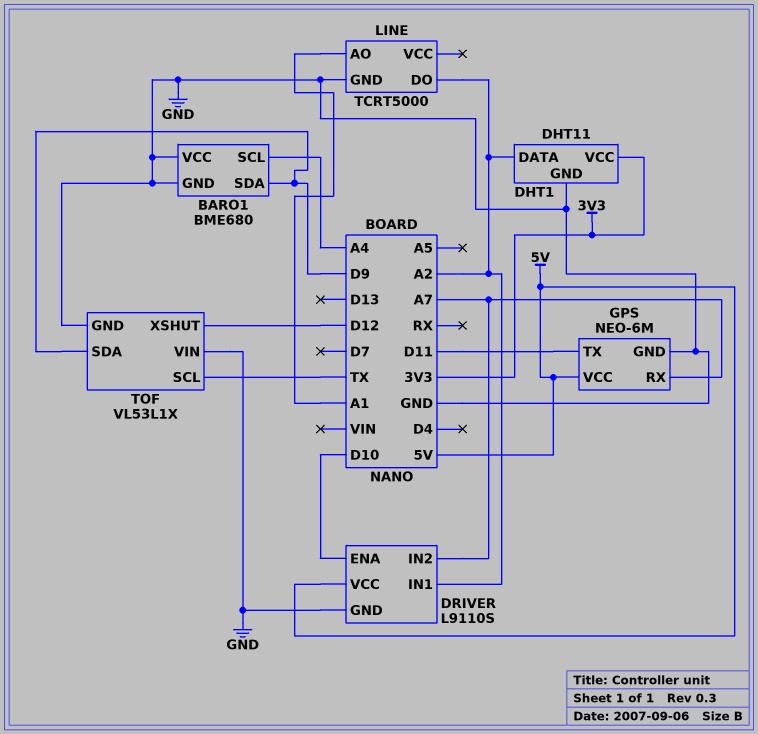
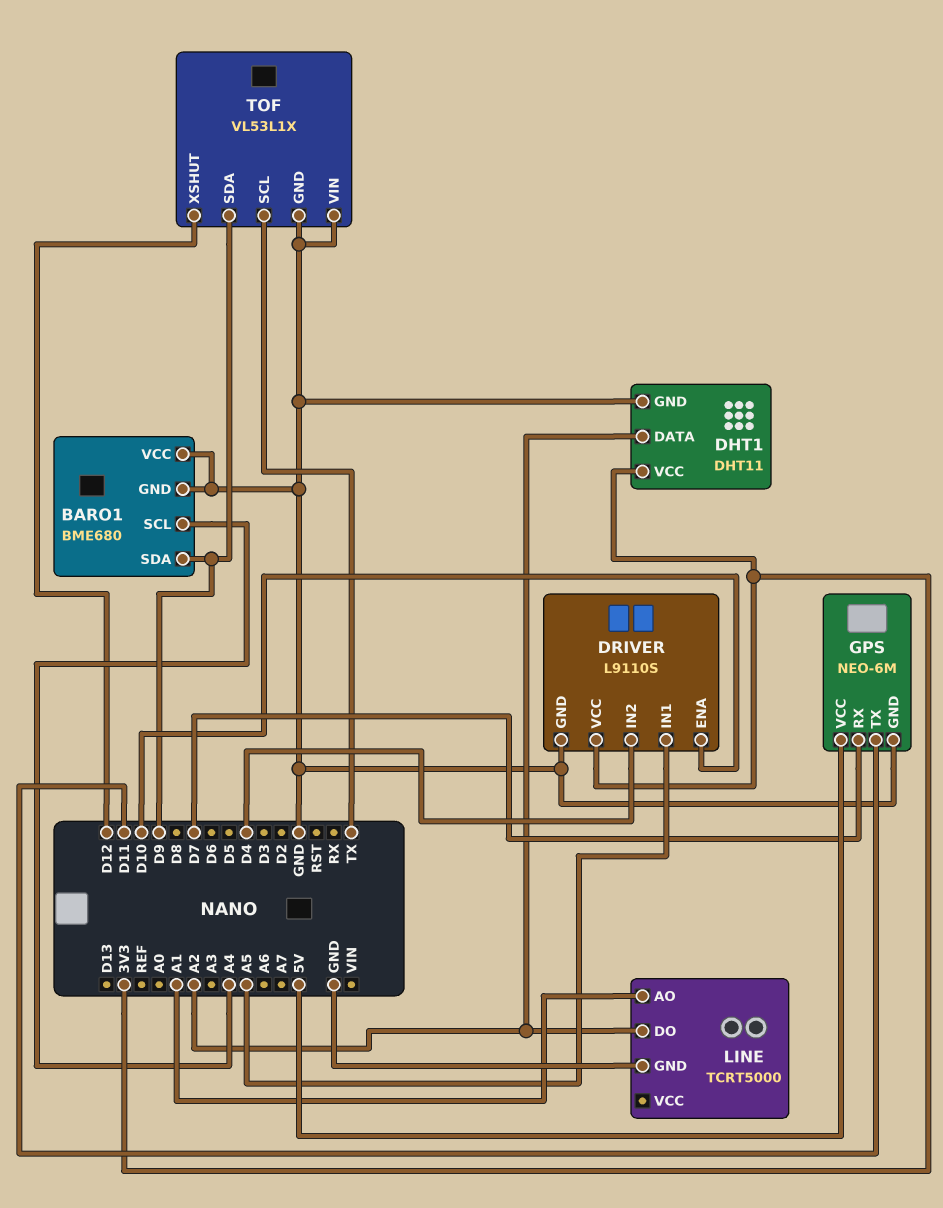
DRIVER pin IN1: A2 -> A5
DRIVER pin IN2: A7 -> D4
DRIVER pin VCC: 5V -> 3V3
GPS pin RX: A7 -> D7

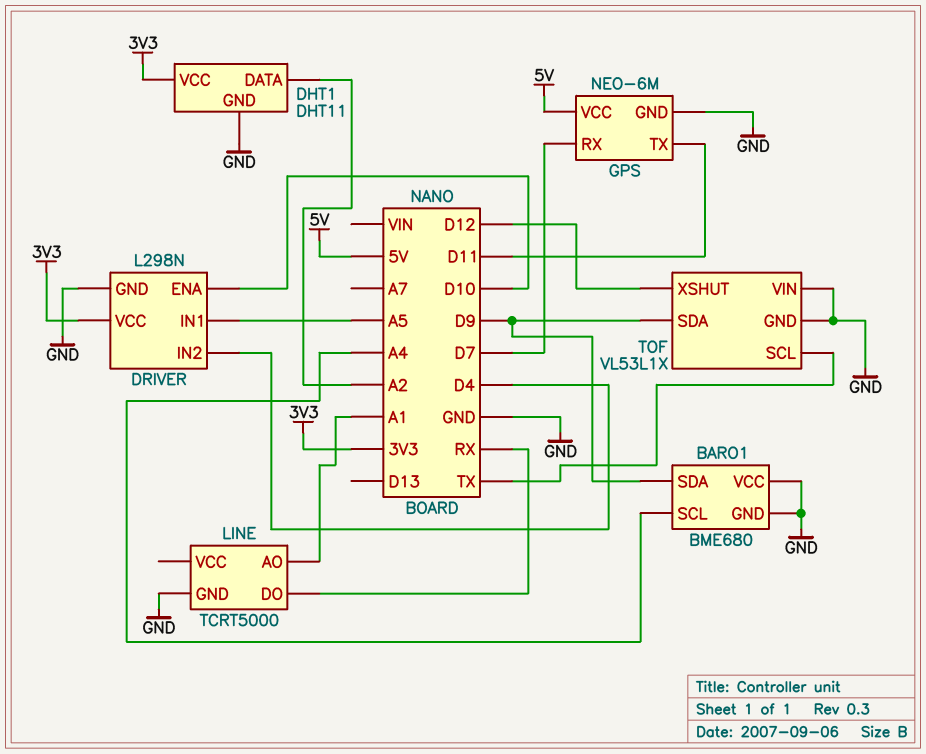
DRIVER: L9110S -> L298N
LINE pin DO: A2 -> RX

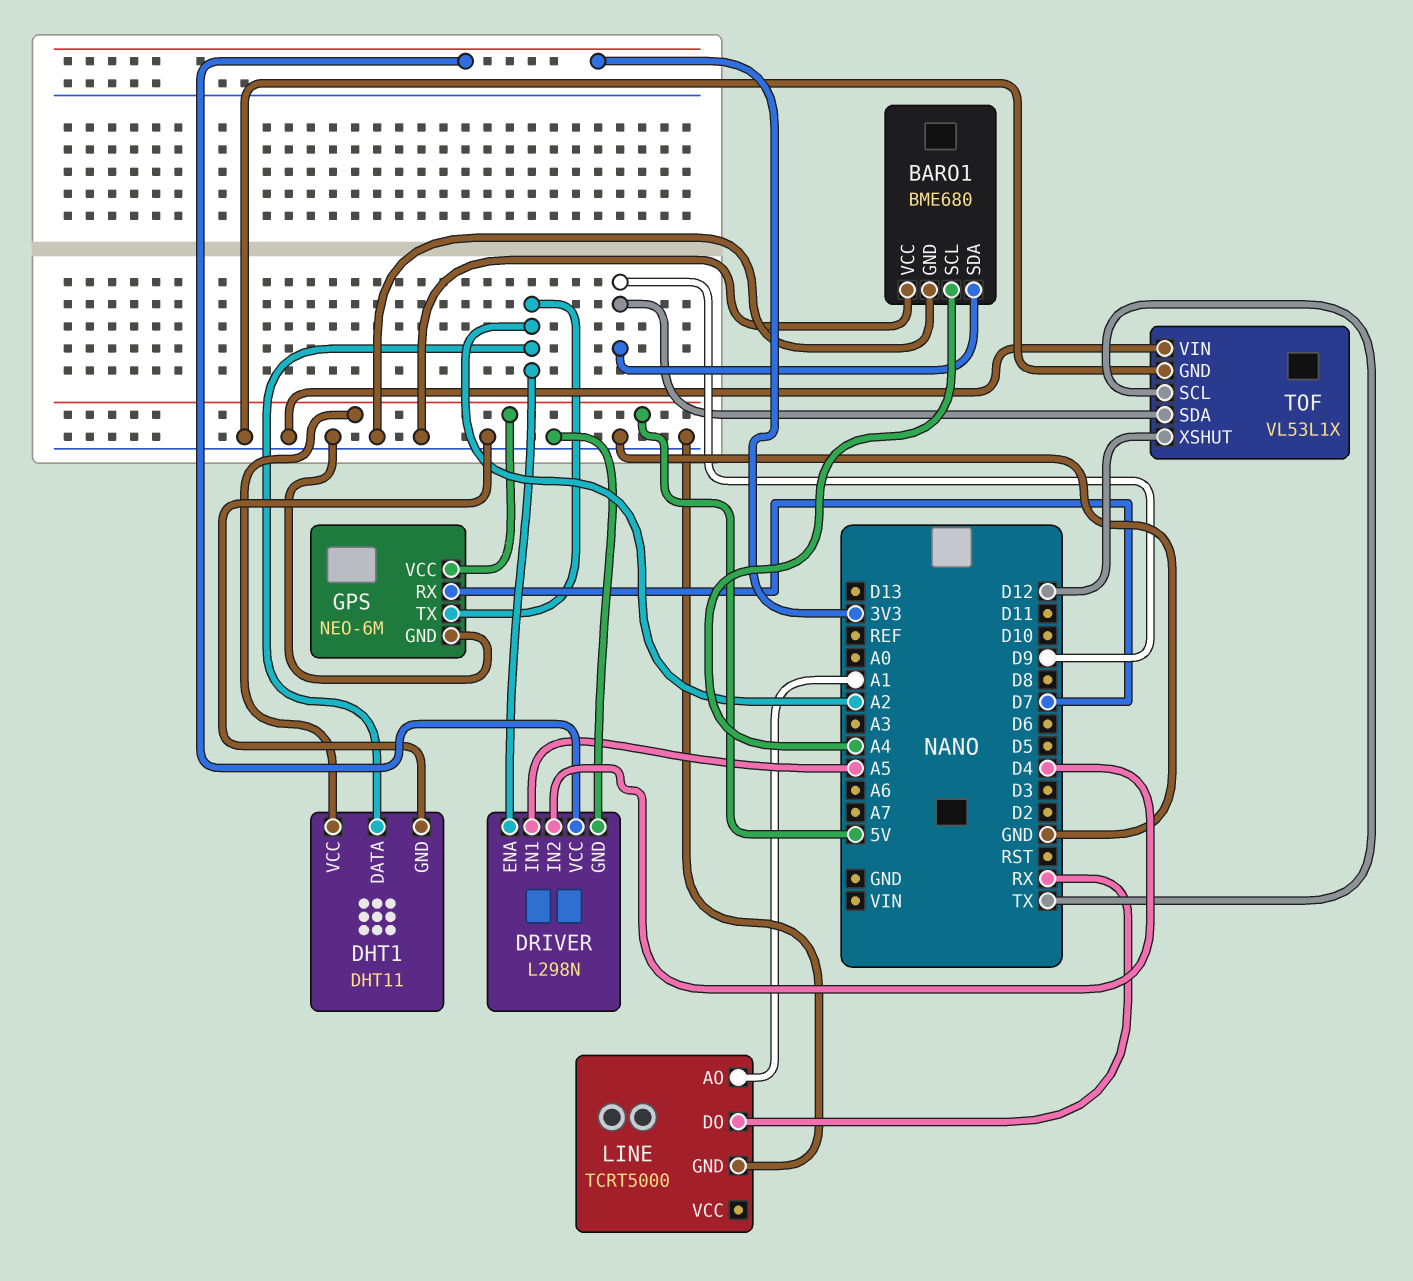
DHT1 pin VCC: 3V3 -> 5V
DRIVER pin ENA: D10 -> A2
GPS pin TX: D11 -> A2

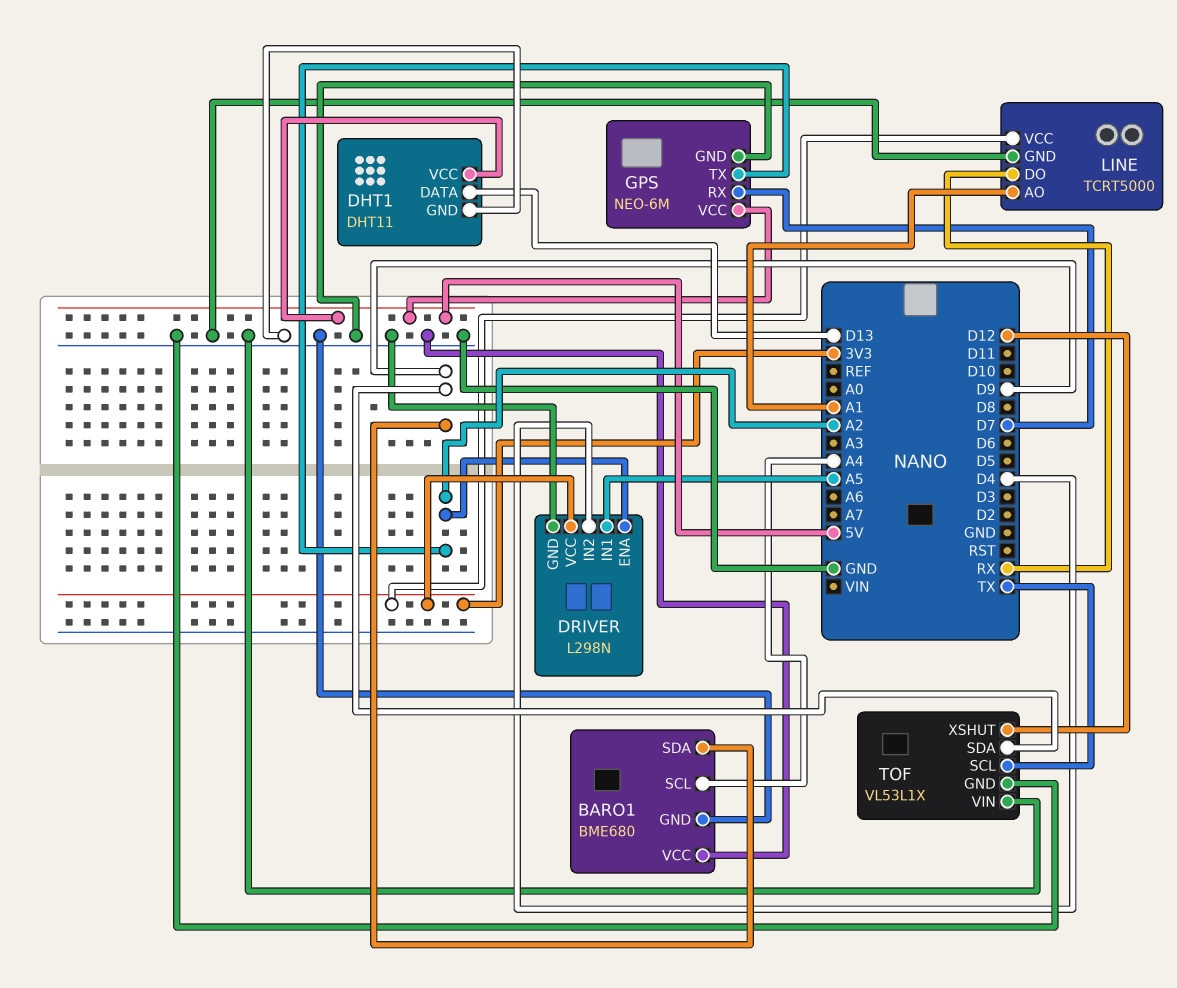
DHT1 pin DATA: A2 -> D13
LINE pin VCC: none -> 3V3

